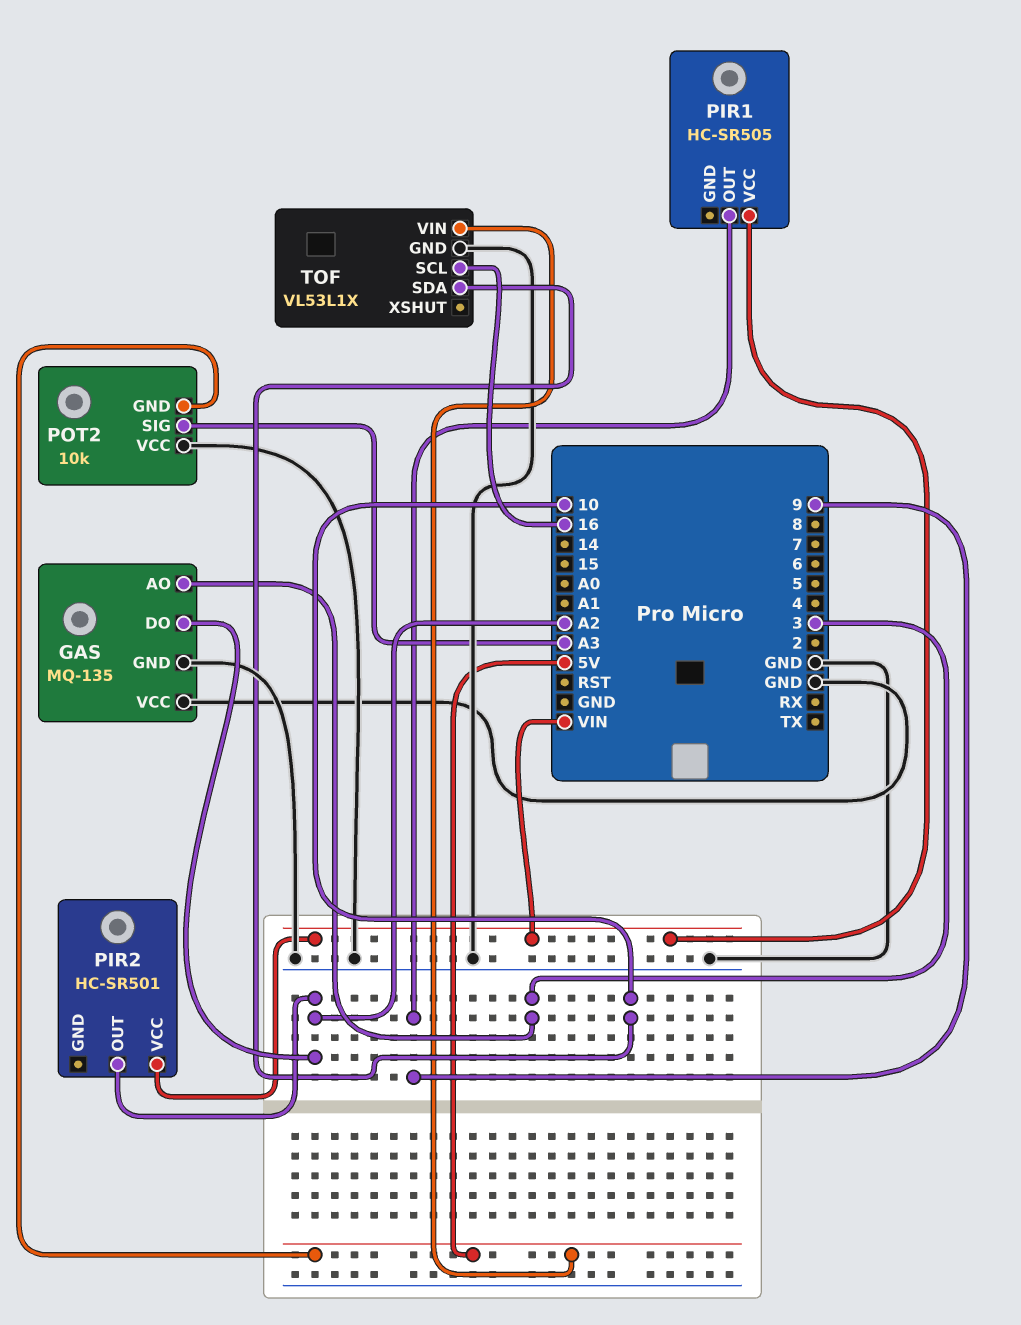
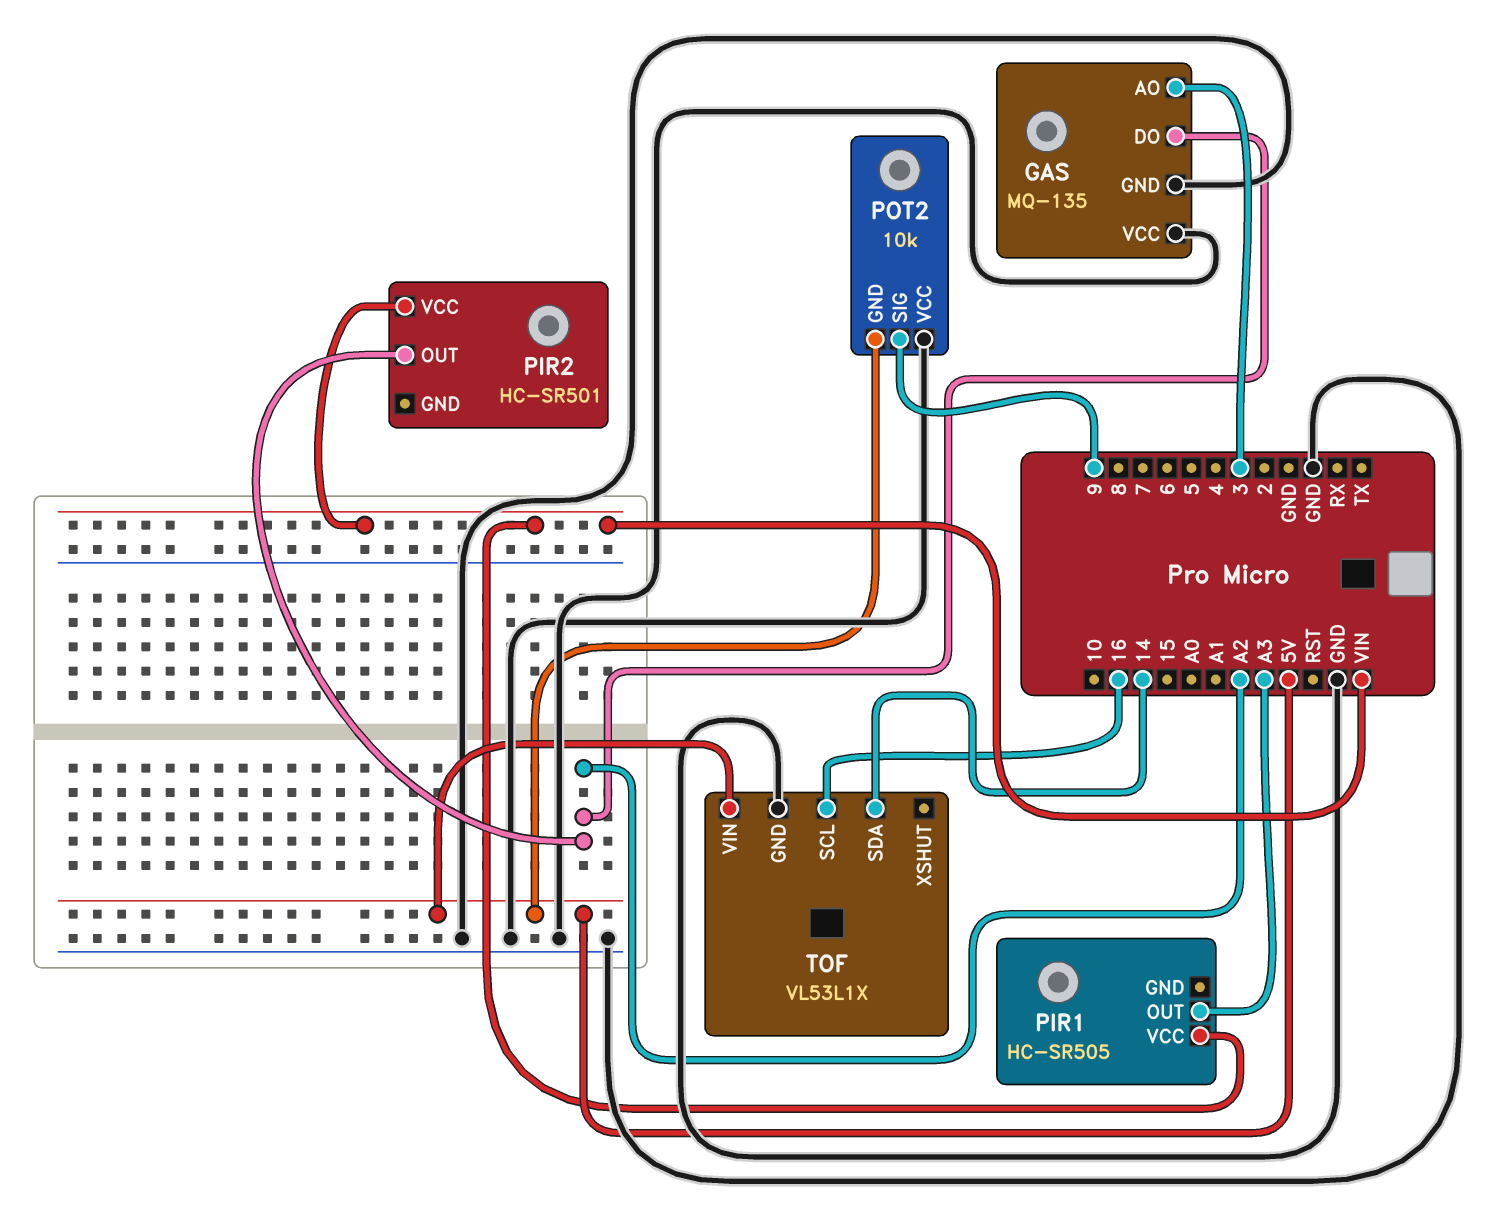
PIR1 pin OUT: 9 -> A3
POT2 pin SIG: A3 -> 9
TOF pin SDA: 10 -> 14

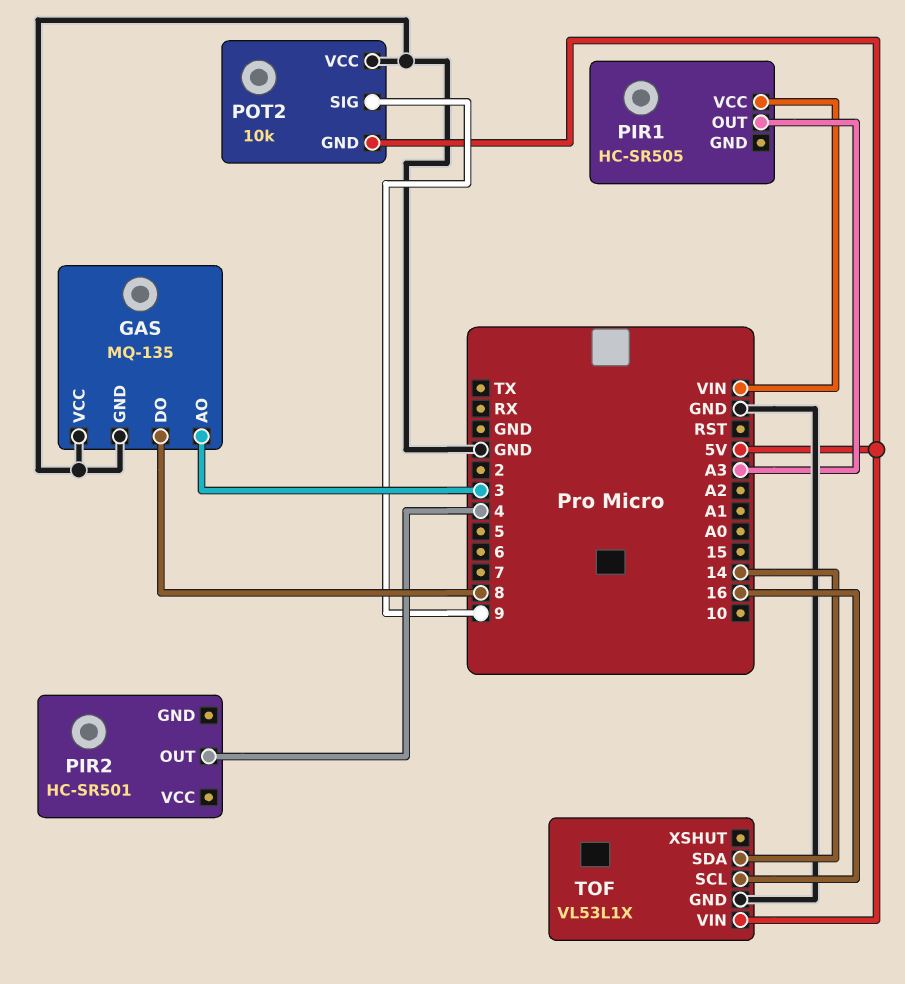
GAS pin DO: A2 -> 8
PIR2 pin OUT: A2 -> 4
PIR2 pin VCC: VIN -> none

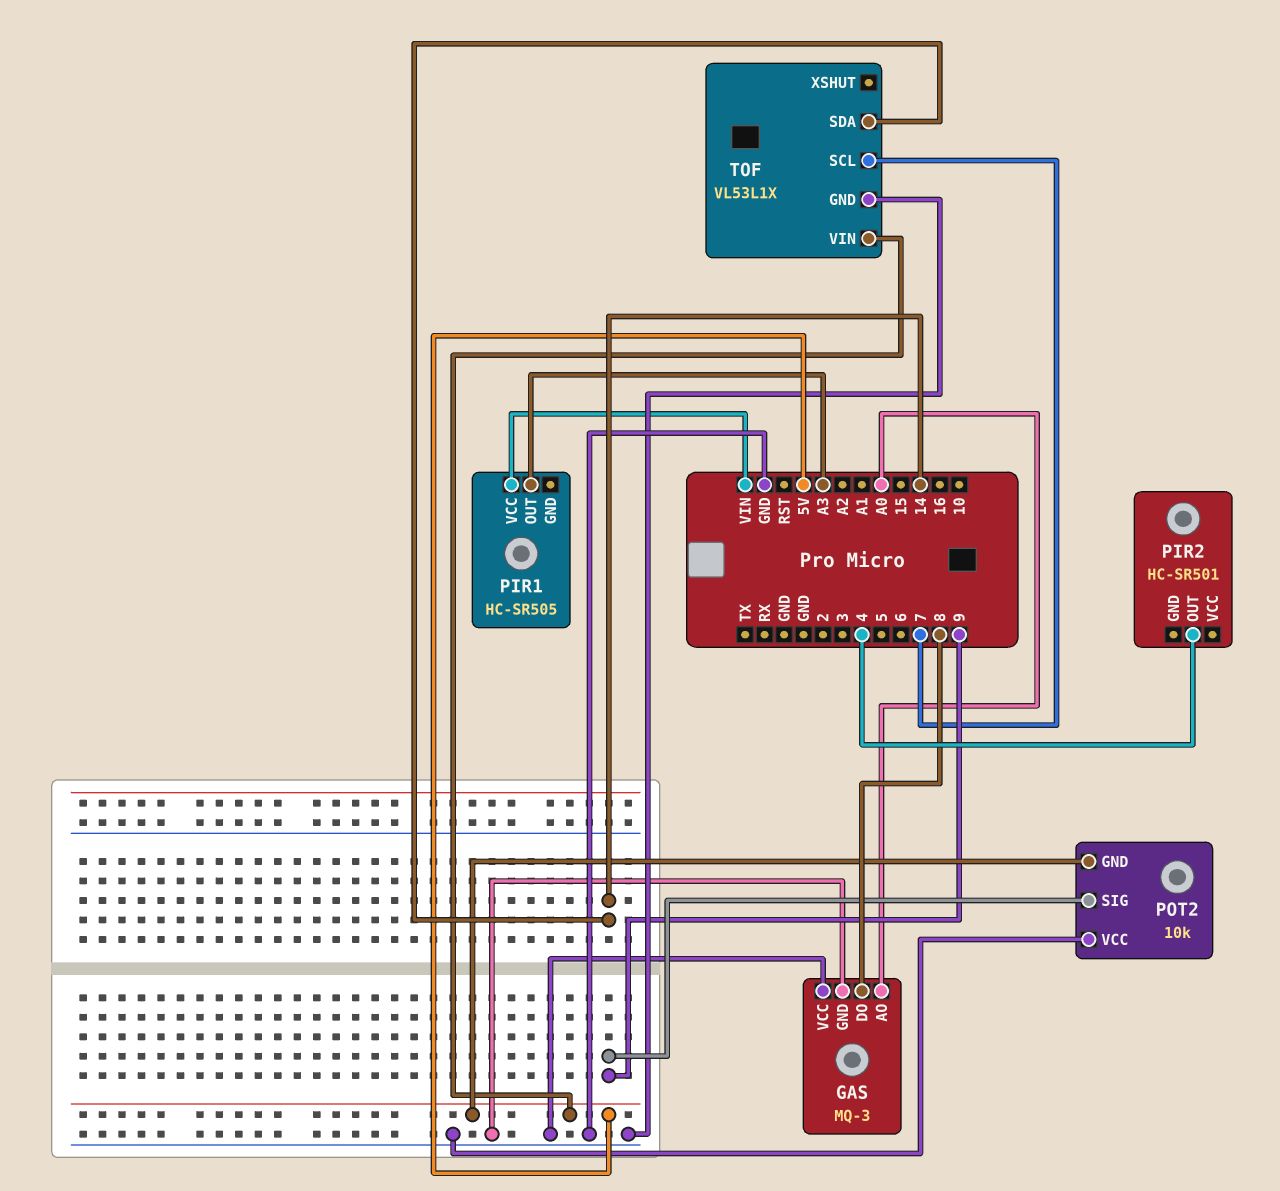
GAS: MQ-135 -> MQ-3
GAS pin AO: 3 -> A0
TOF pin SCL: 16 -> 7

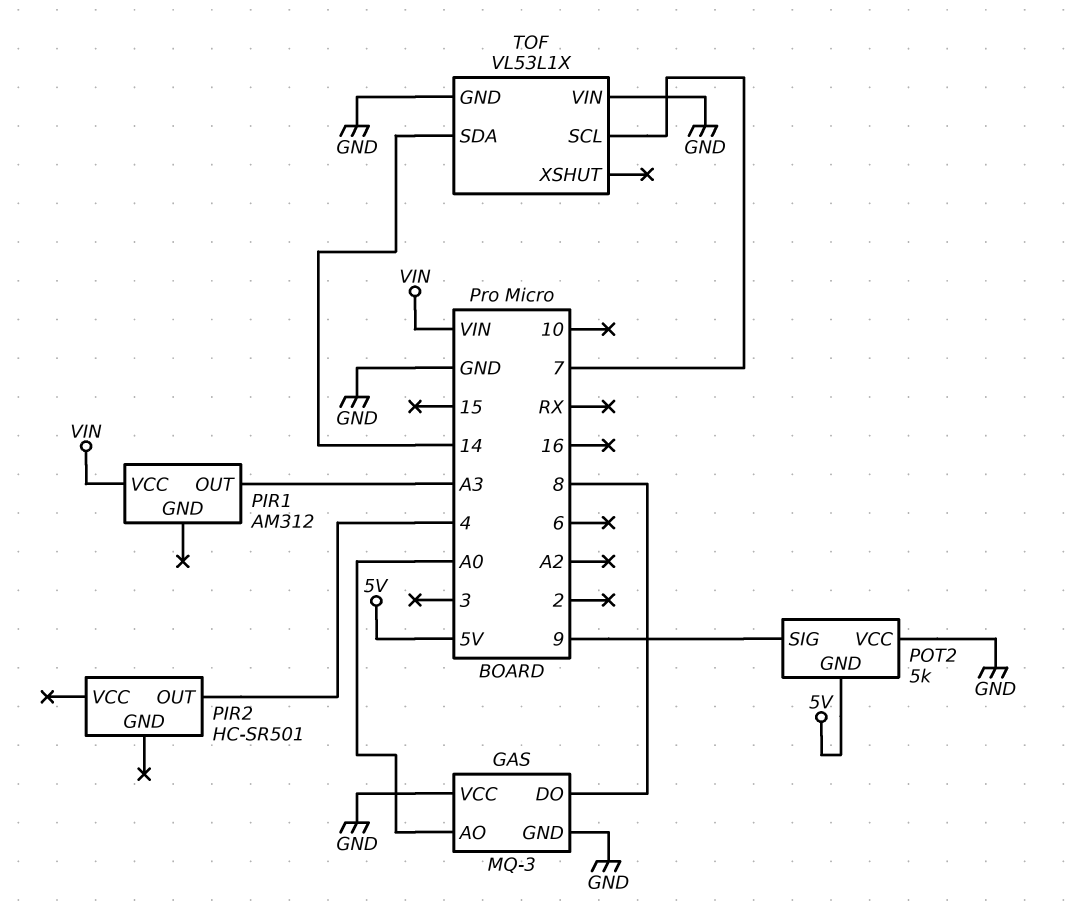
PIR1: HC-SR505 -> AM312
POT2: 10k -> 5k
TOF pin VIN: 5V -> GND

